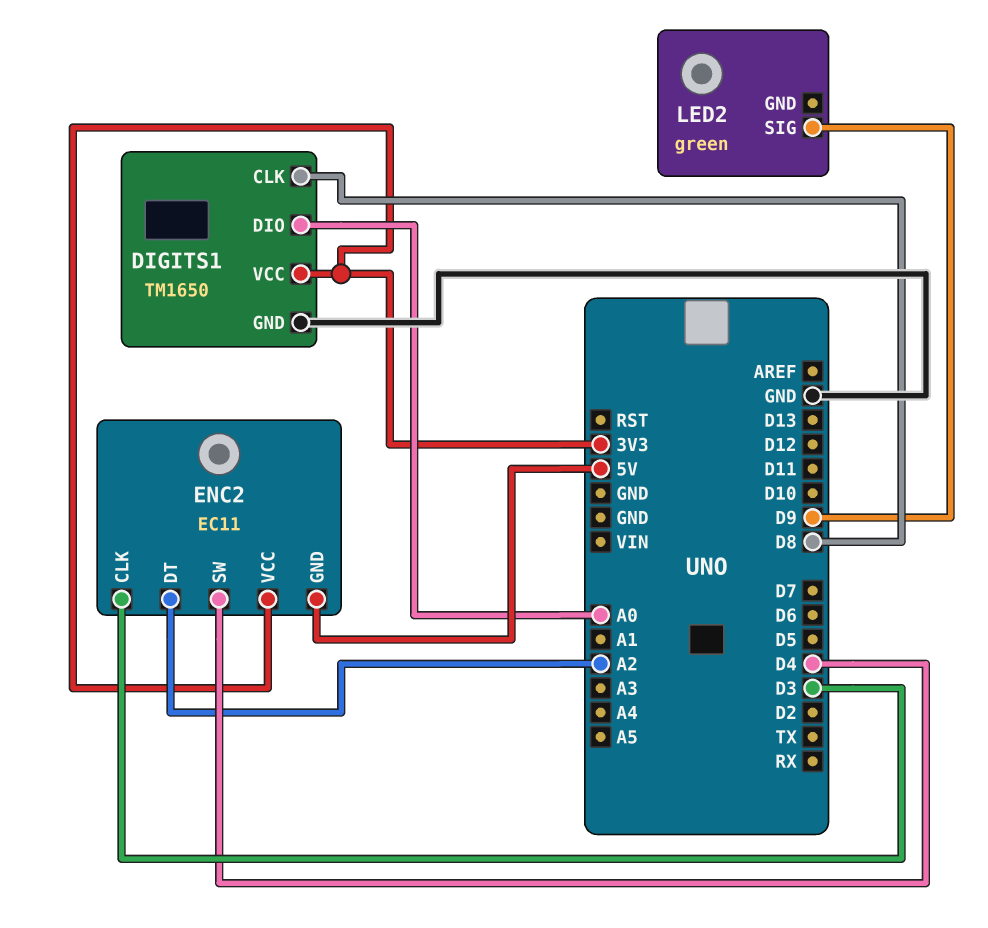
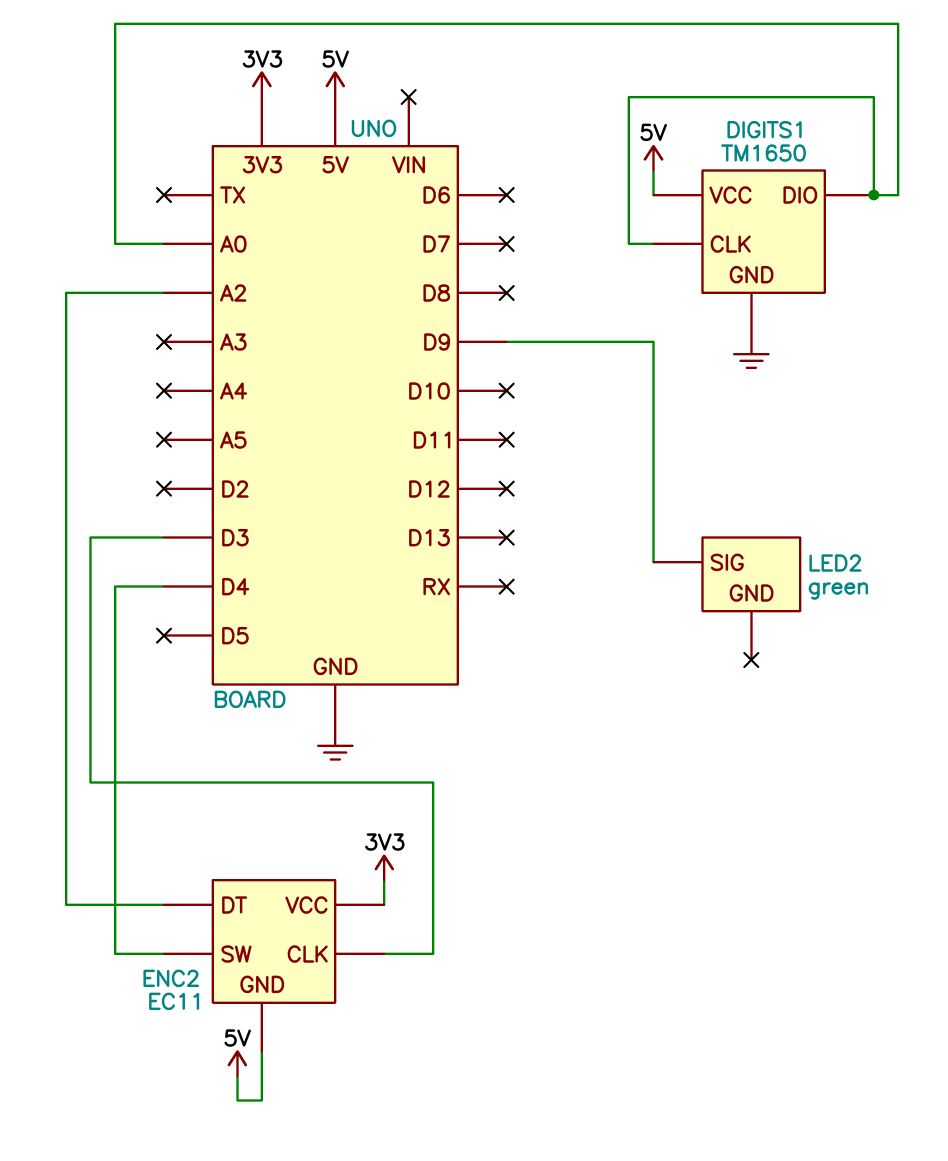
DIGITS1 pin CLK: D8 -> A0
DIGITS1 pin VCC: 3V3 -> 5V

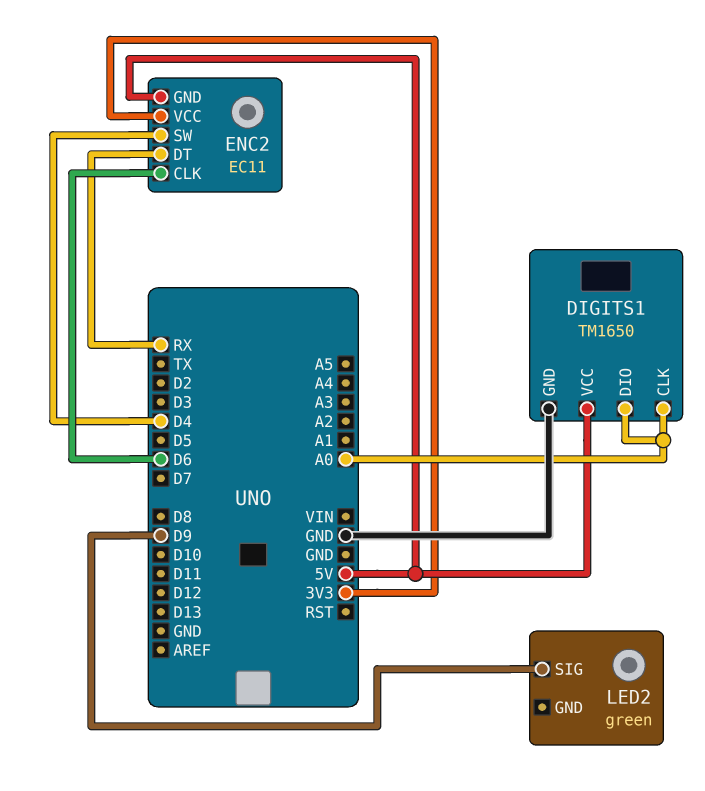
ENC2 pin CLK: D3 -> D6
ENC2 pin DT: A2 -> RX

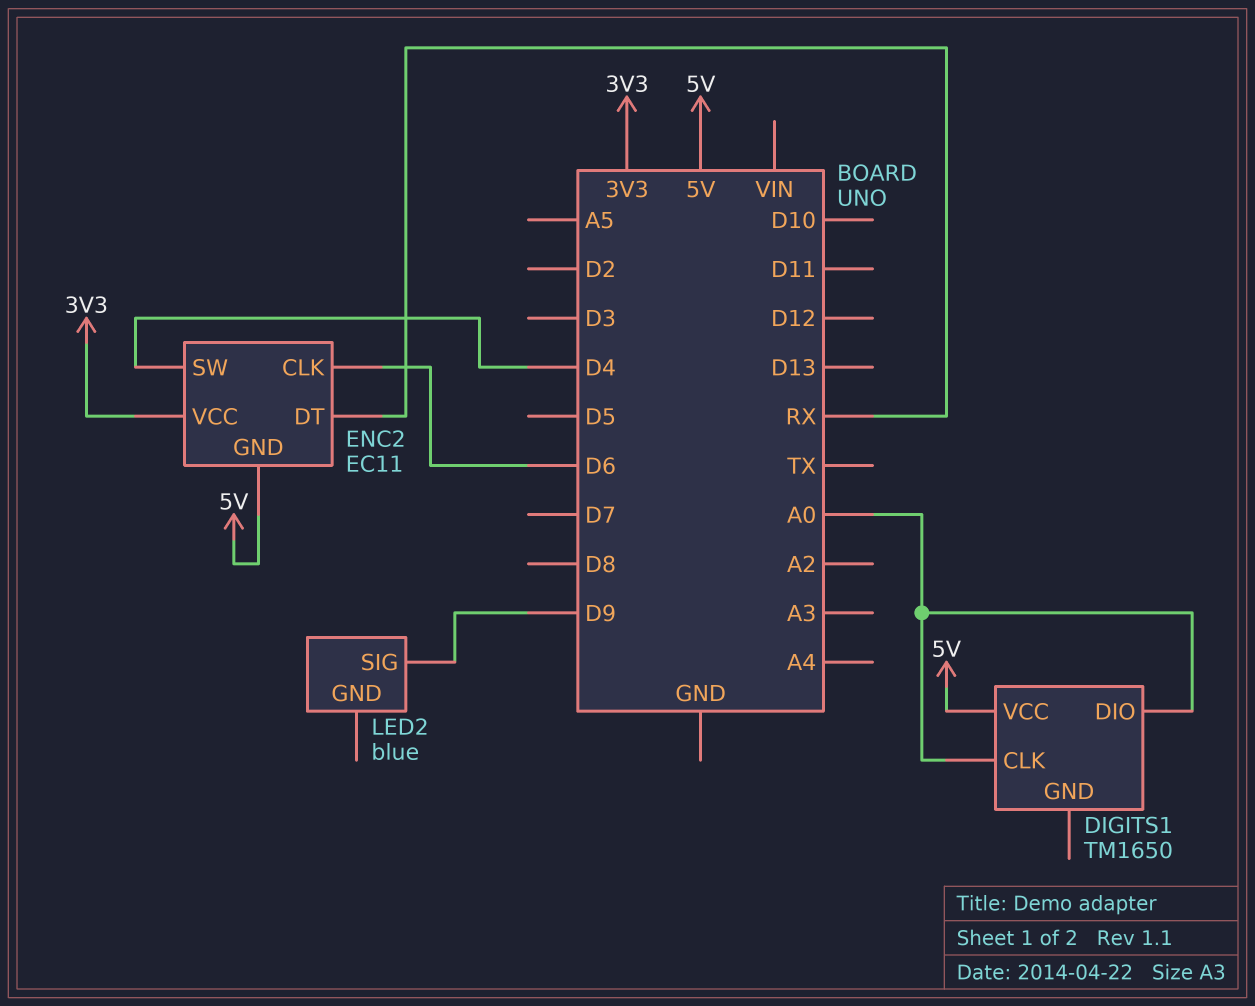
DIGITS1 pin GND: GND -> none
LED2: green -> blue

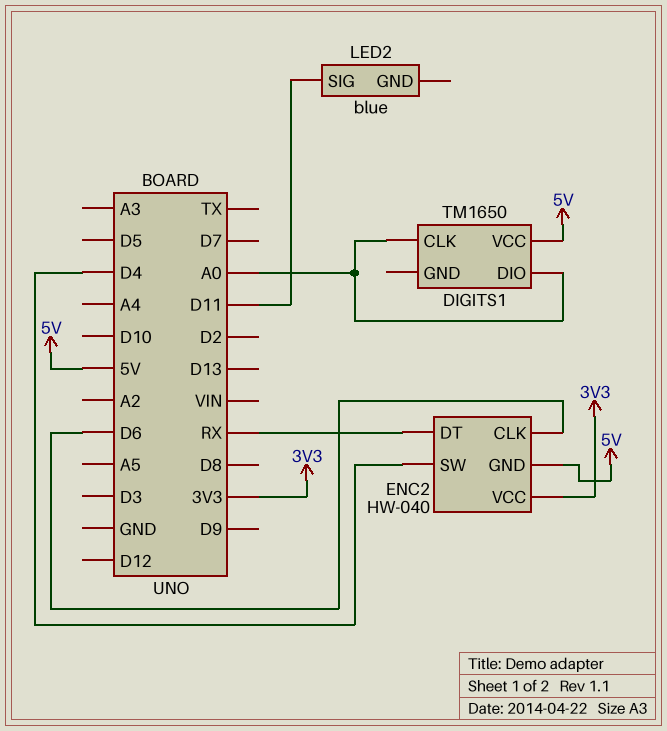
ENC2: EC11 -> HW-040
LED2 pin SIG: D9 -> D11

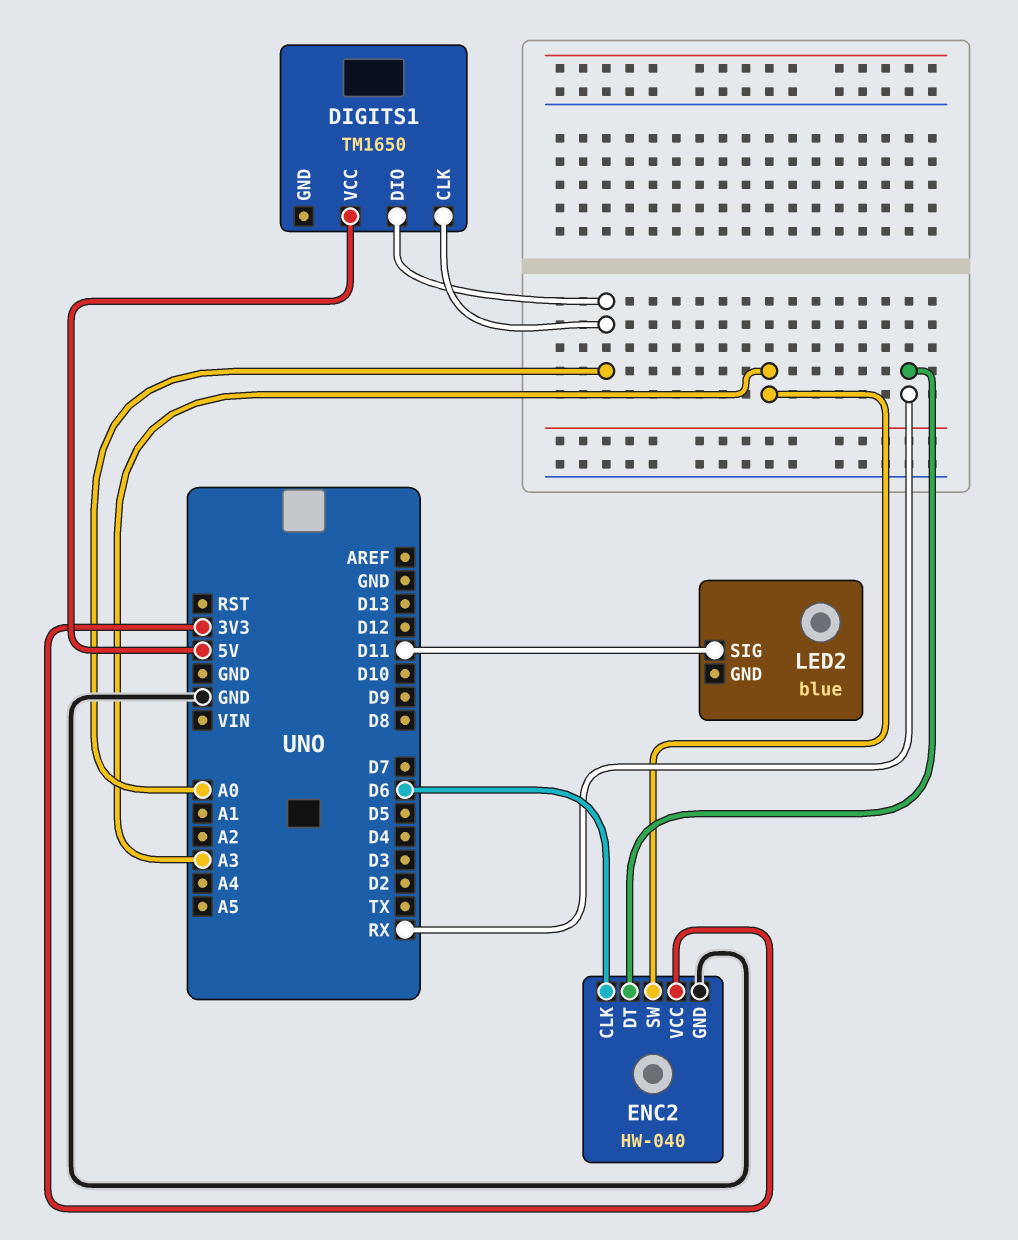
ENC2 pin GND: 5V -> GND
ENC2 pin SW: D4 -> A3

